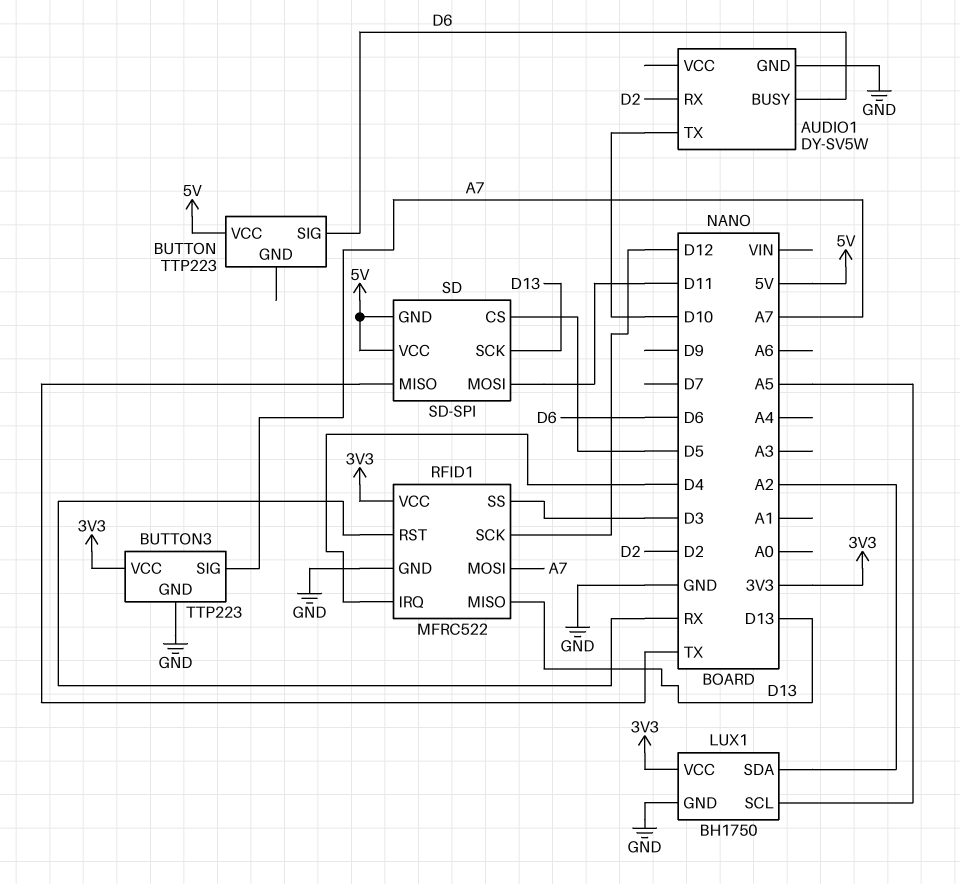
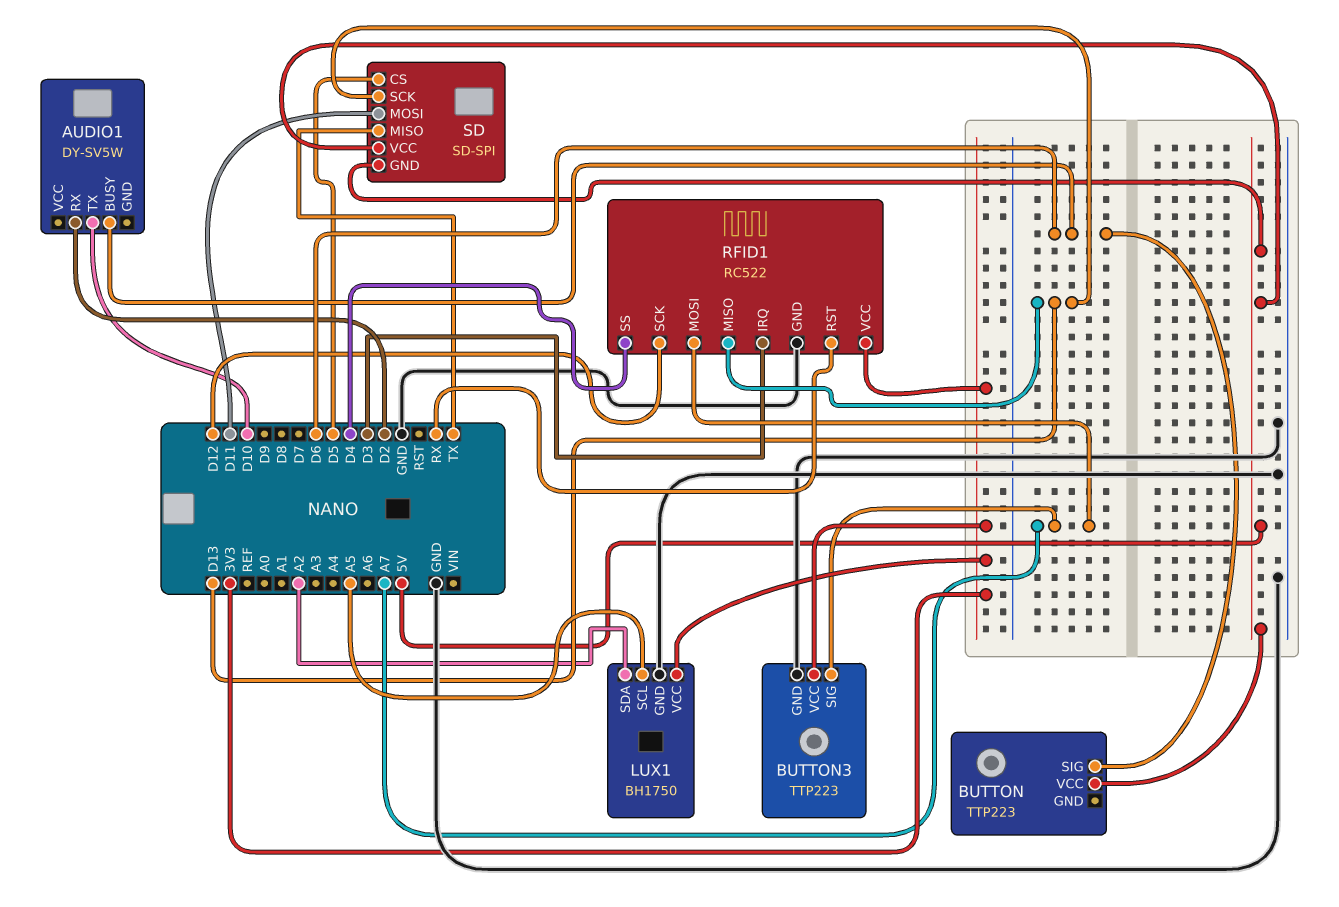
AUDIO1 pin GND: GND -> none
RFID1: MFRC522 -> RC522
RFID1 pin IRQ: D4 -> D3
RFID1 pin SS: D3 -> D4

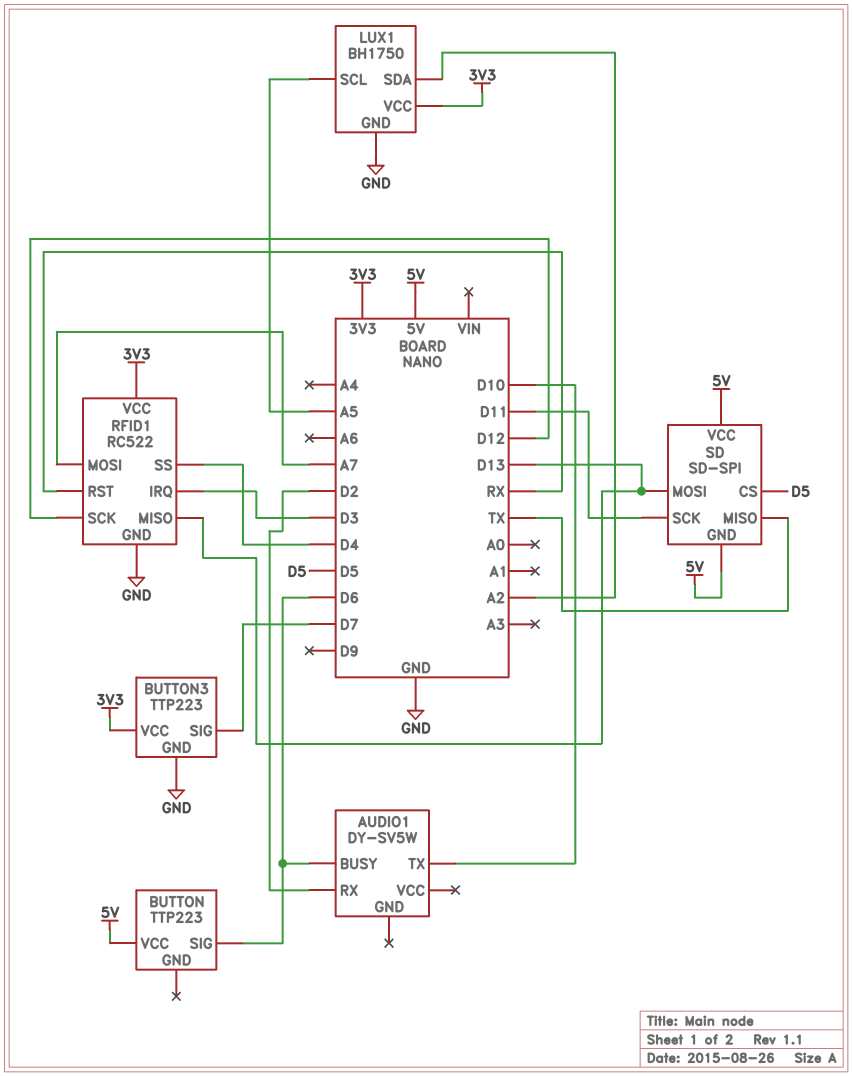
BUTTON3 pin SIG: A7 -> D7
SD pin MOSI: D11 -> D13
SD pin SCK: D13 -> D11

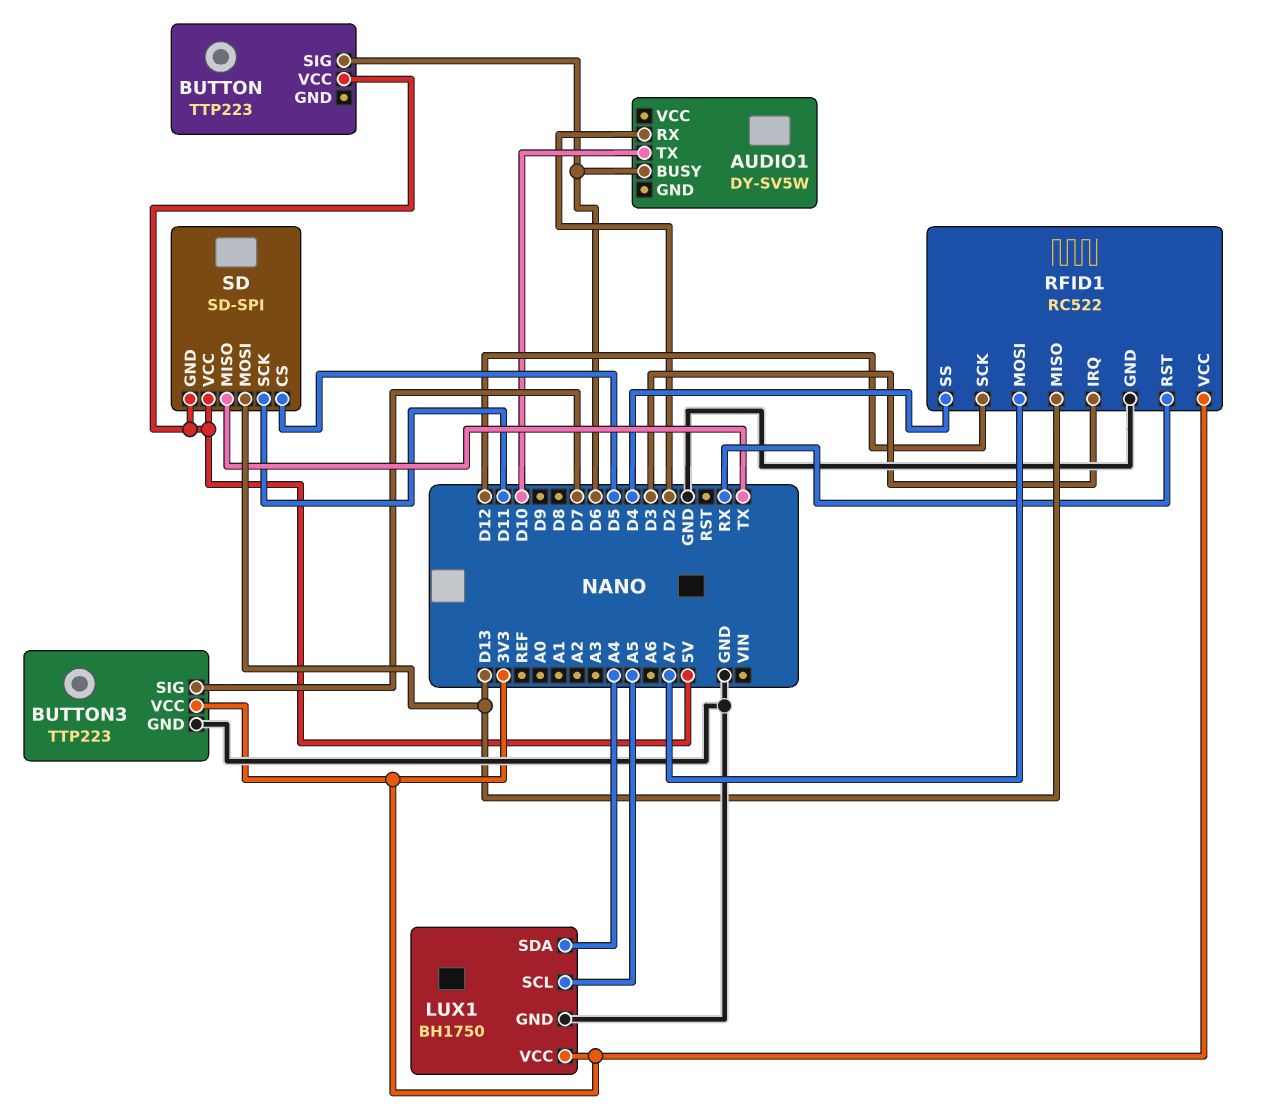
LUX1 pin SDA: A2 -> A4

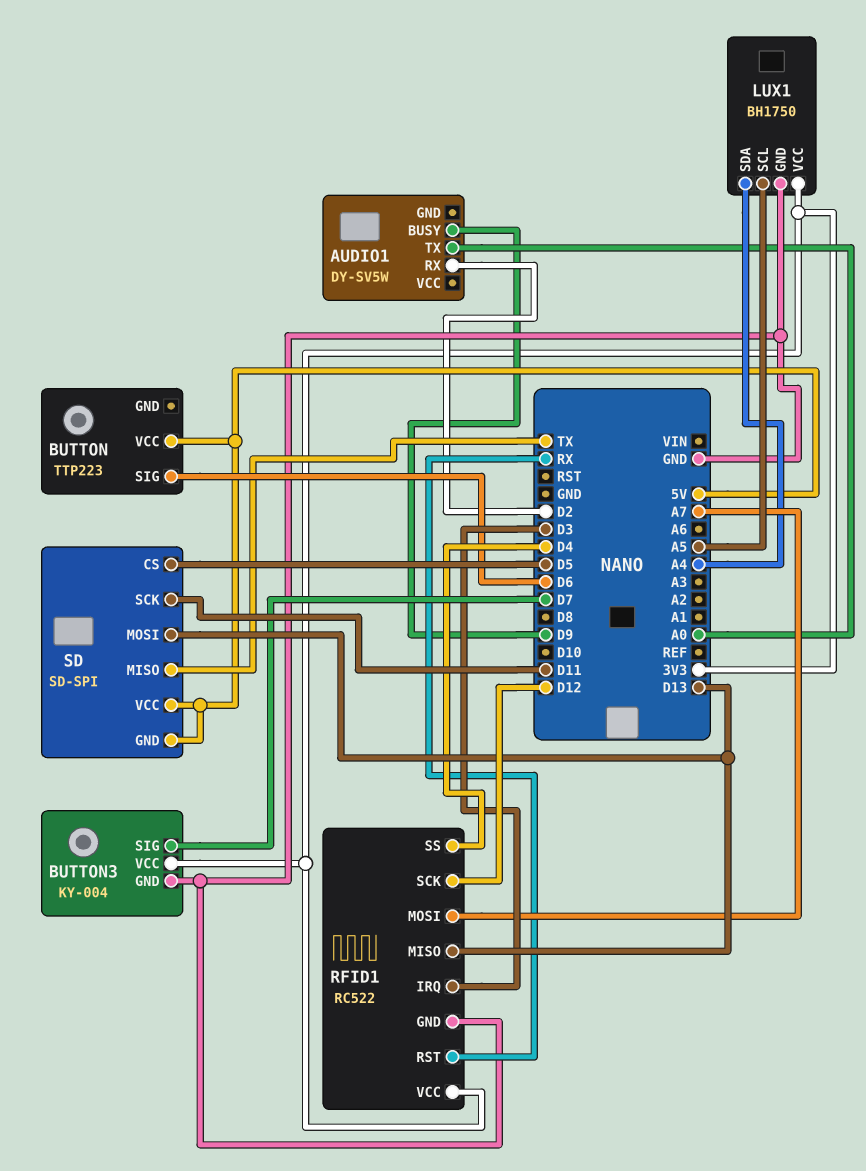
AUDIO1 pin BUSY: D6 -> D9
AUDIO1 pin TX: D10 -> A0
BUTTON3: TTP223 -> KY-004

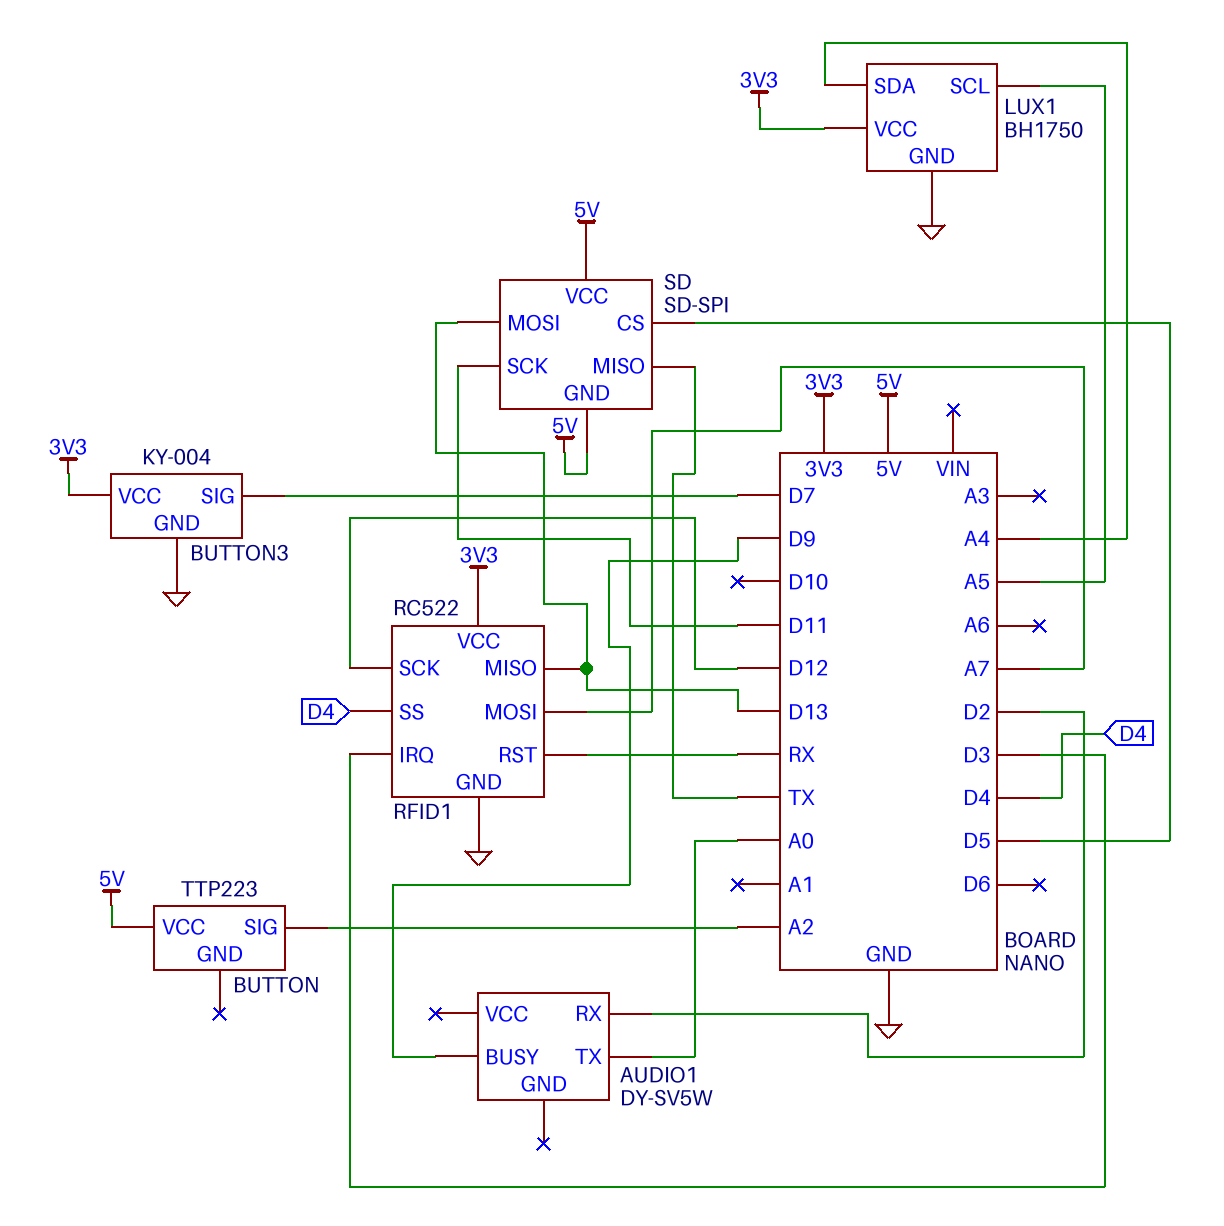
BUTTON pin SIG: D6 -> A2

